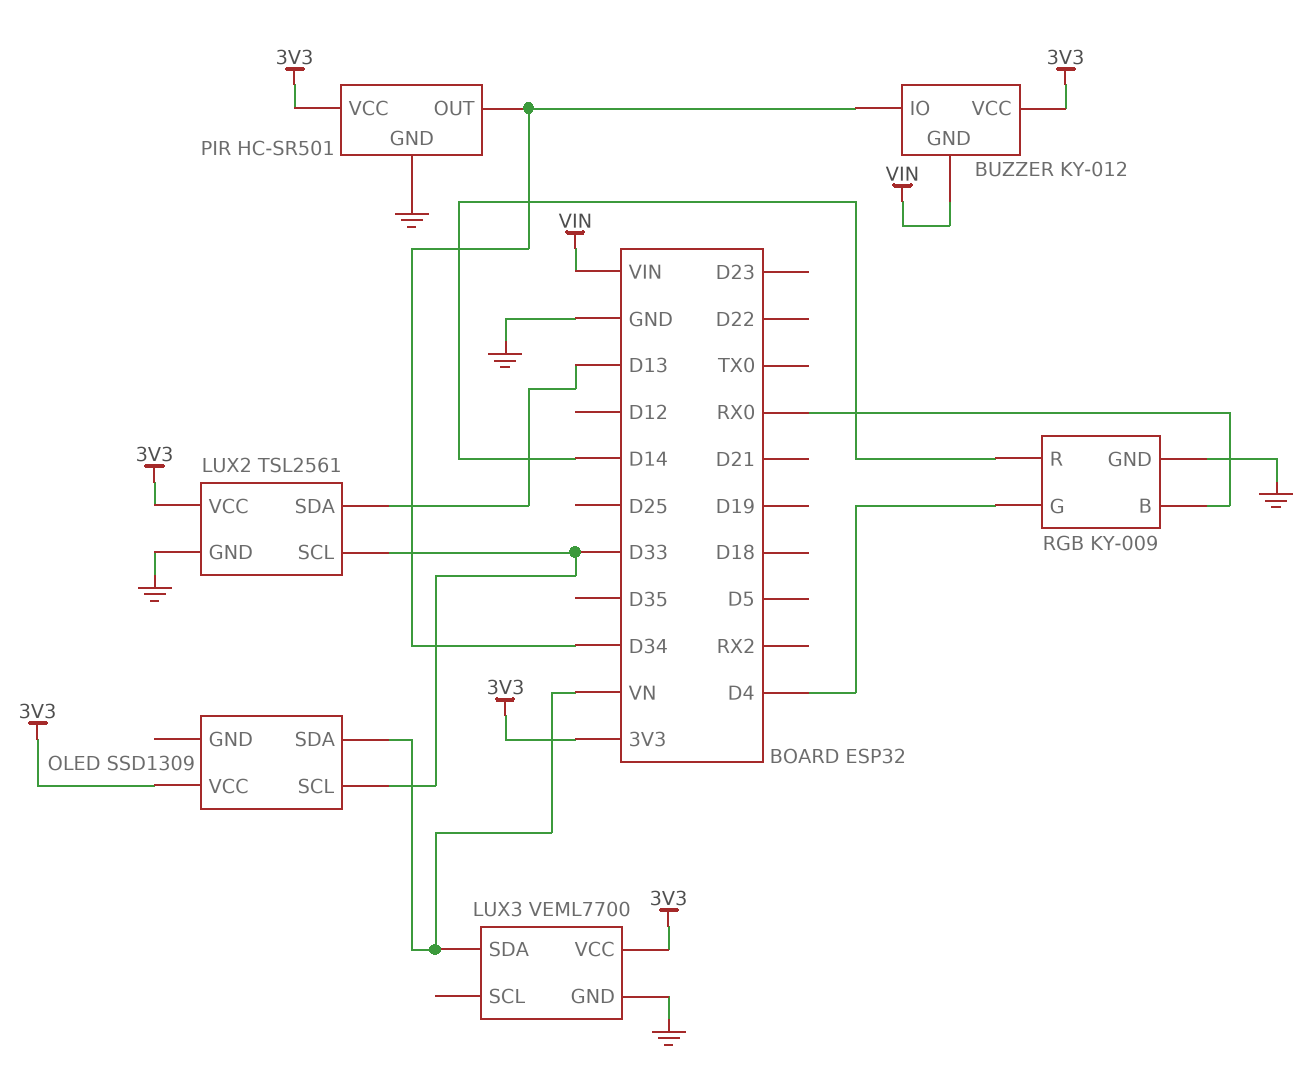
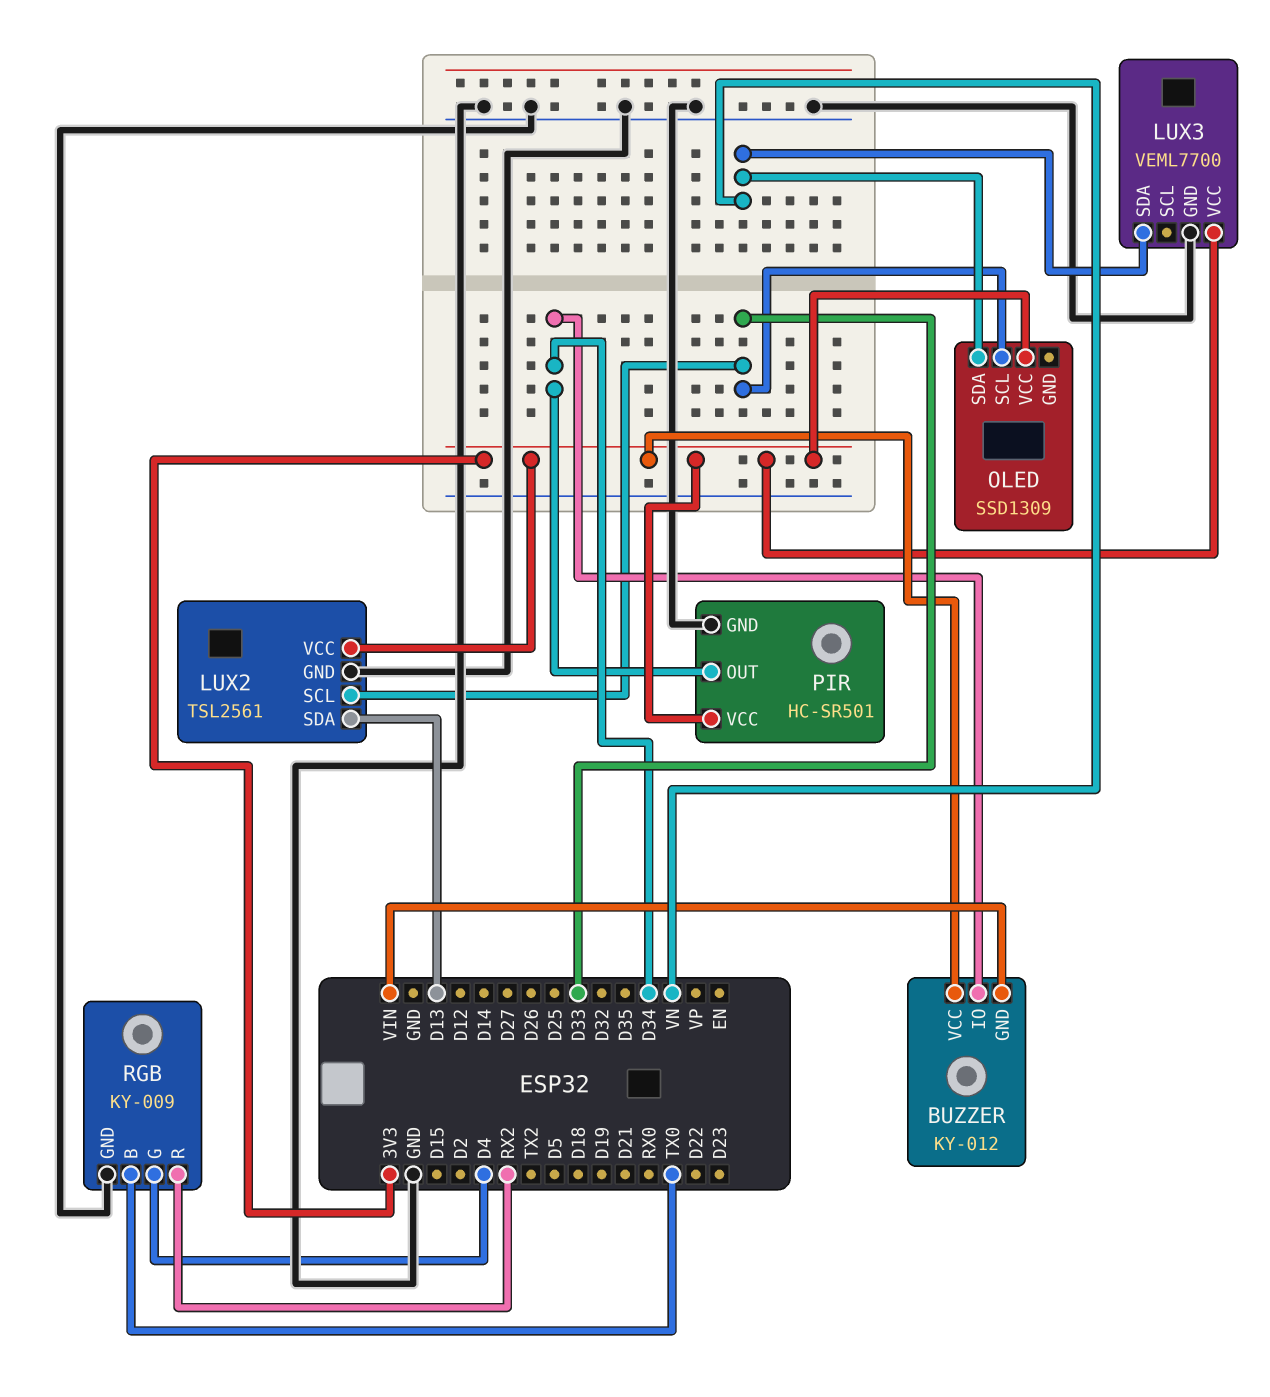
RGB pin B: RX0 -> TX0
RGB pin R: D14 -> RX2

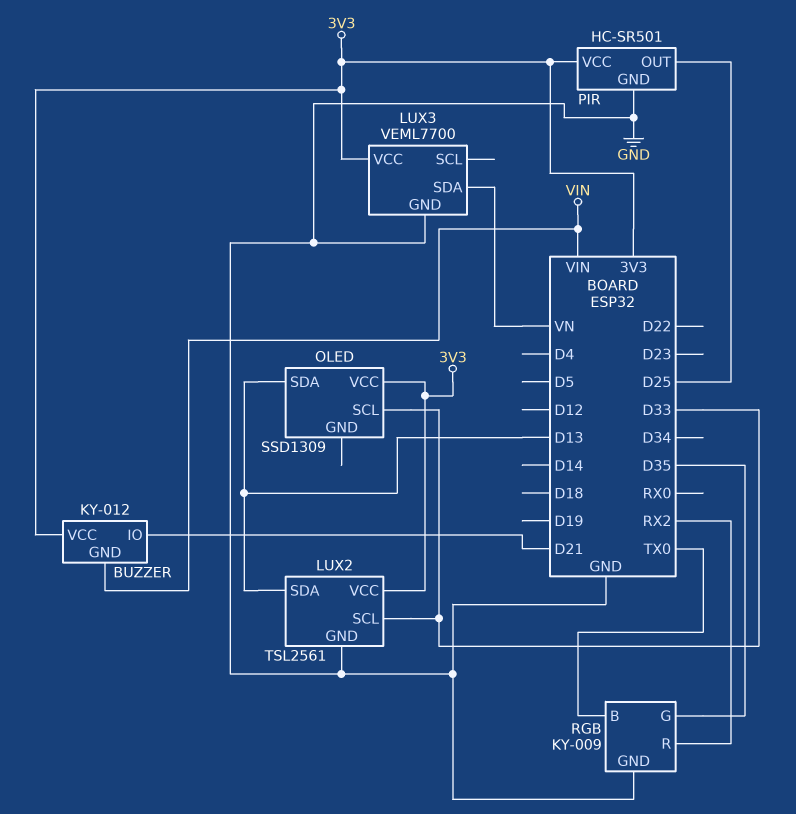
BUZZER pin IO: D34 -> D21
OLED pin SDA: VN -> D13
PIR pin OUT: D34 -> D25
RGB pin G: D4 -> D35

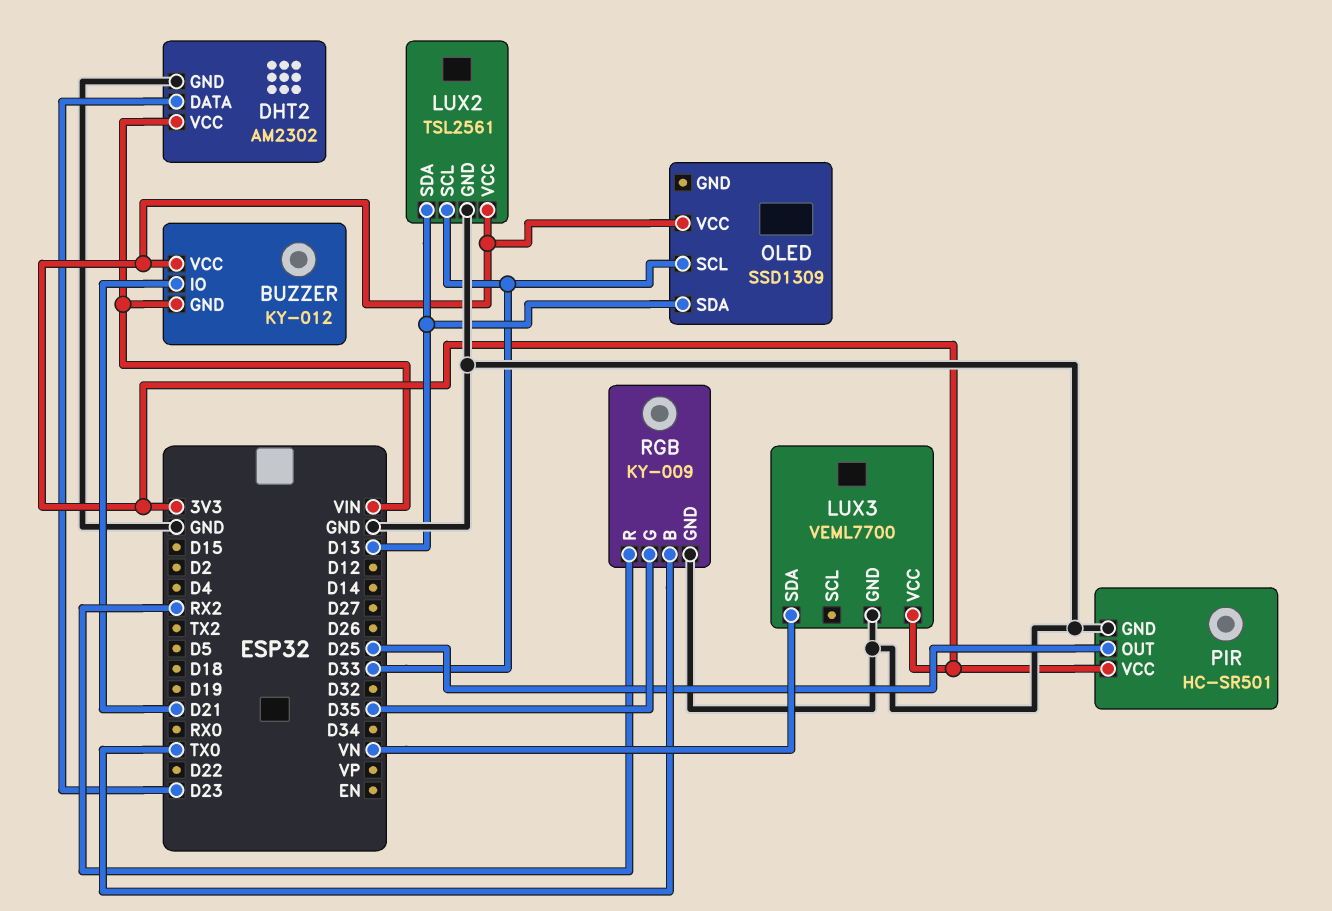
DHT2: none -> AM2302
DHT2 pin DATA: none -> D23
DHT2 pin GND: none -> GND
DHT2 pin VCC: none -> VIN

